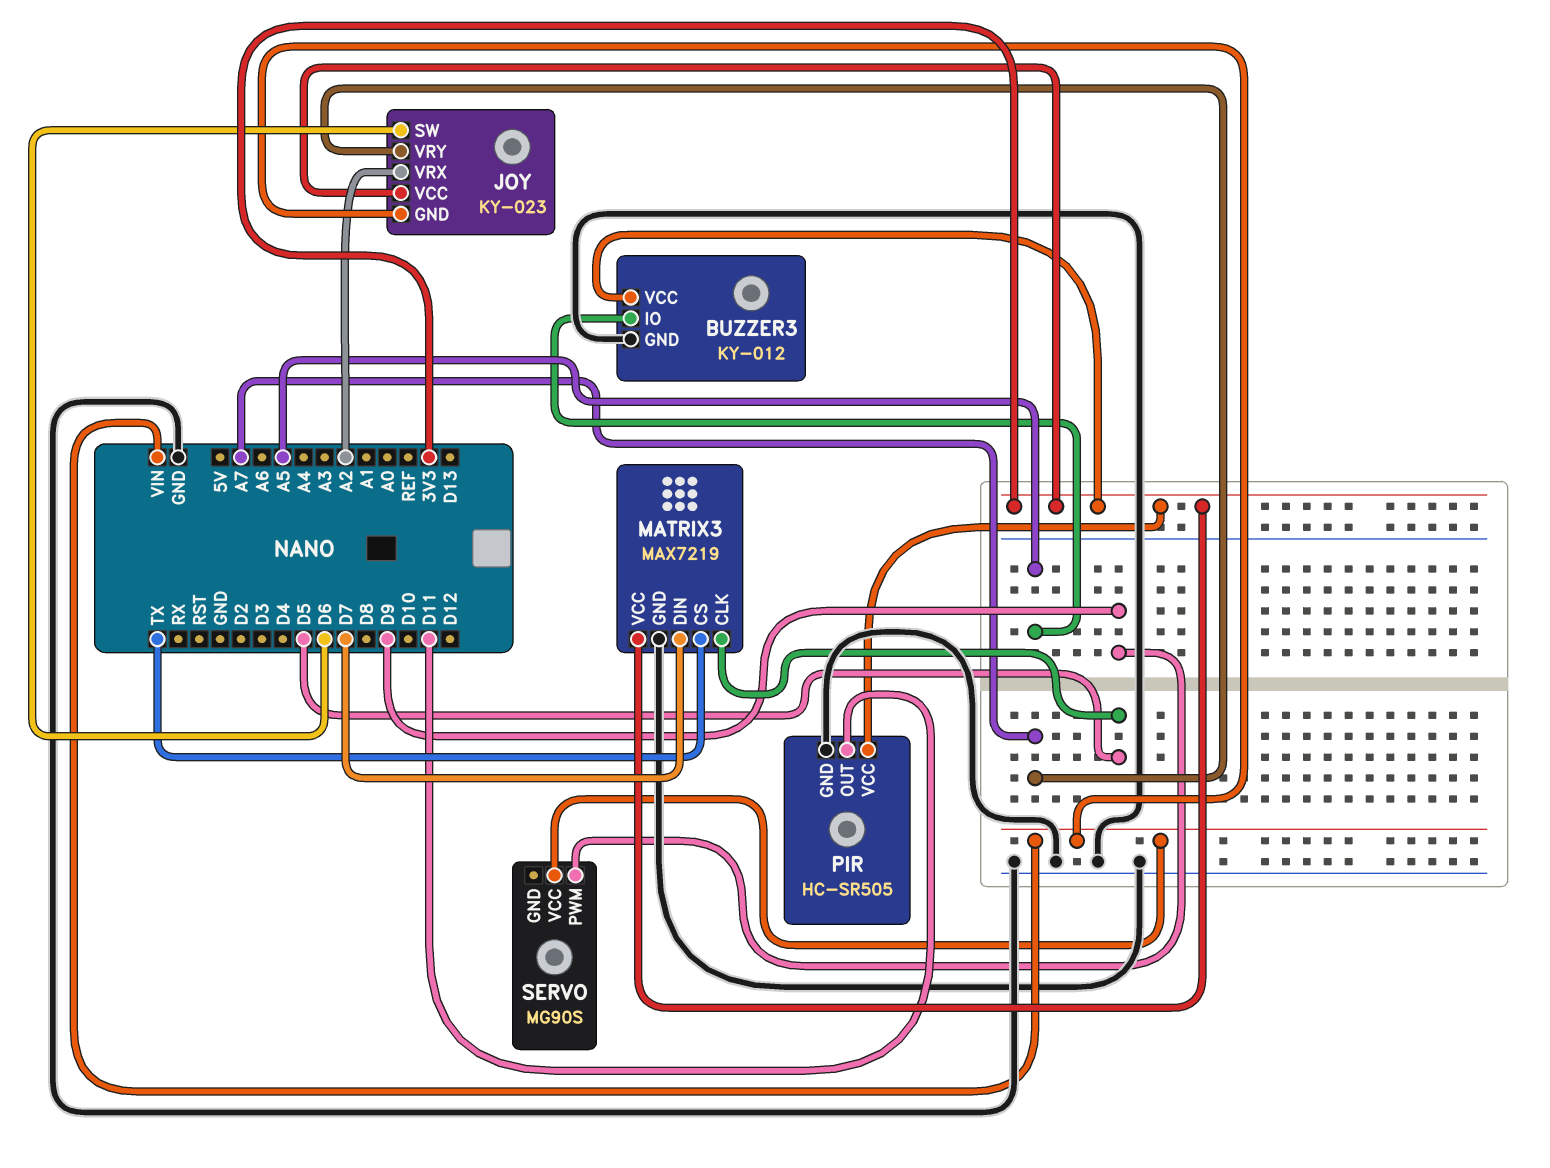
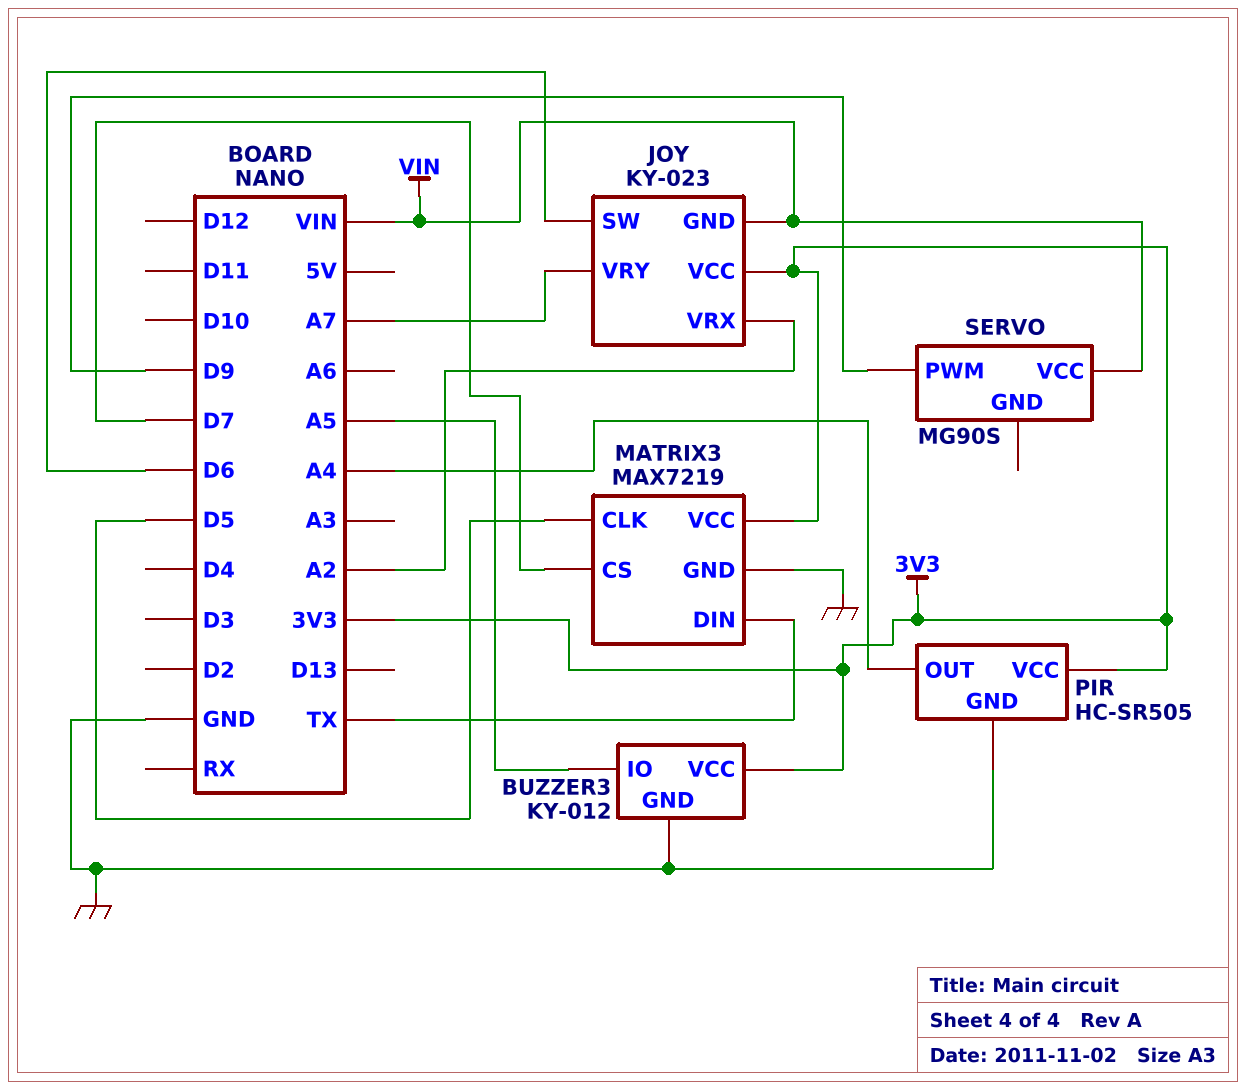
MATRIX3 pin CS: TX -> D7
MATRIX3 pin DIN: D7 -> TX
PIR pin OUT: D11 -> A4

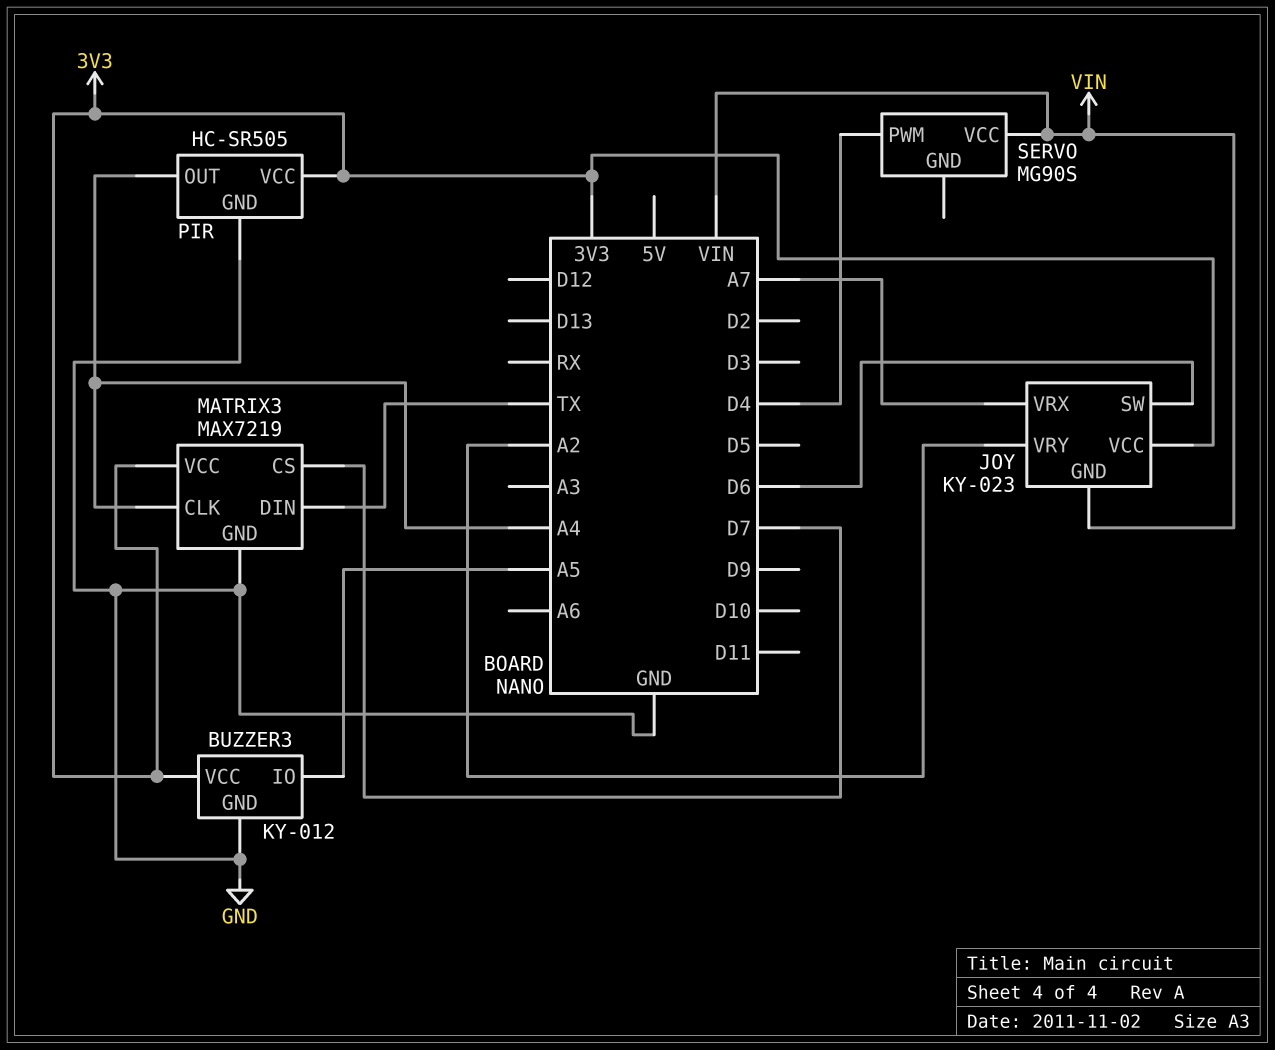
JOY pin VRX: A2 -> A7
JOY pin VRY: A7 -> A2
MATRIX3 pin CLK: D5 -> A4
SERVO pin PWM: D9 -> D4

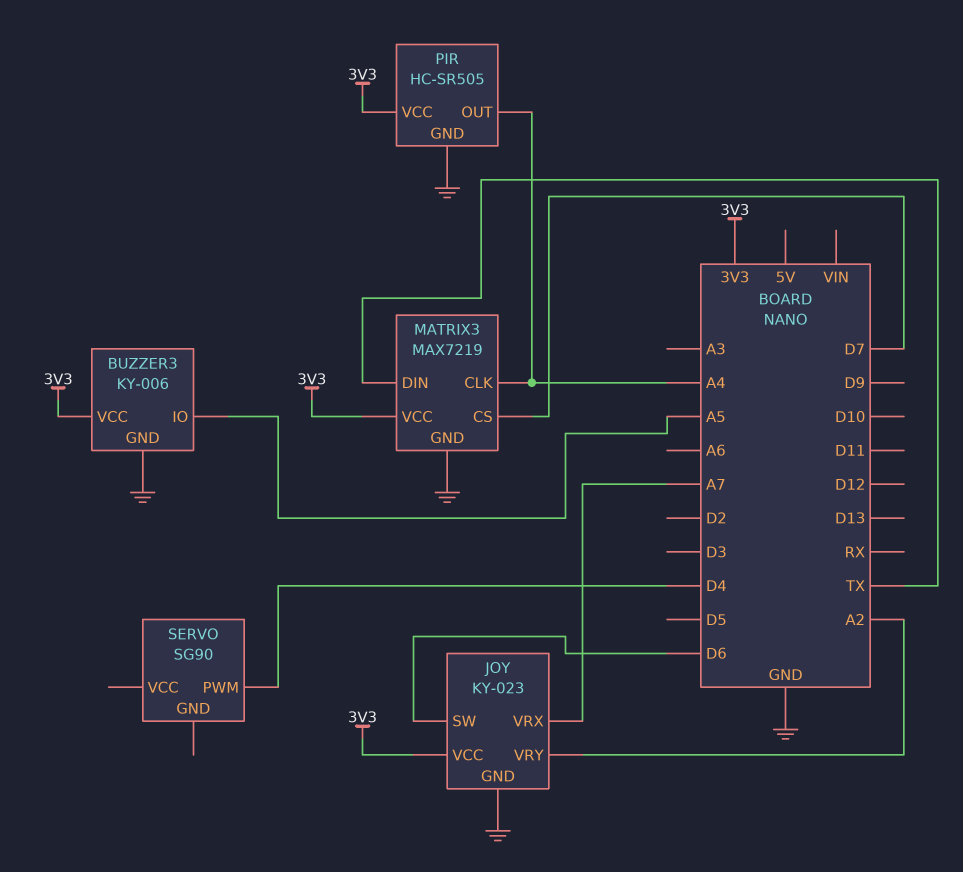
BUZZER3: KY-012 -> KY-006
JOY pin GND: VIN -> GND
SERVO: MG90S -> SG90
SERVO pin VCC: VIN -> none

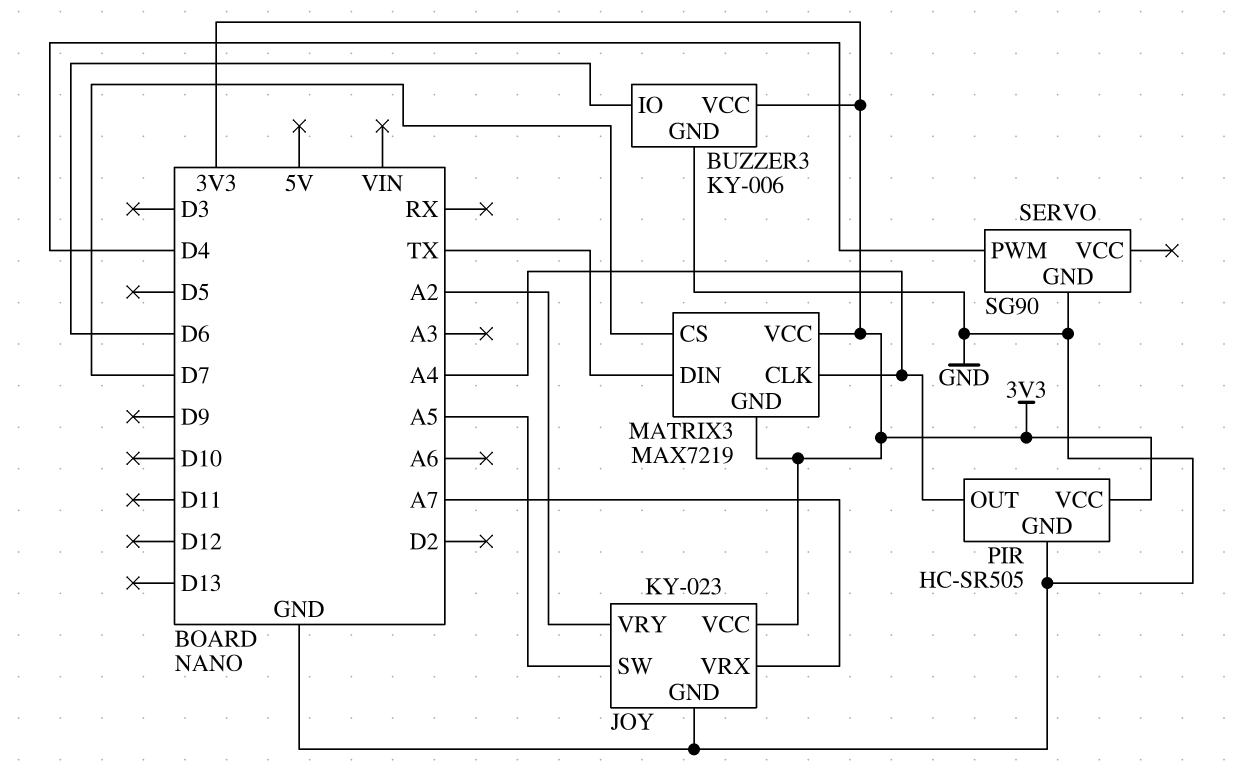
BUZZER3 pin IO: A5 -> D6
JOY pin SW: D6 -> A5
MATRIX3 pin GND: GND -> 3V3
SERVO pin GND: none -> GND

